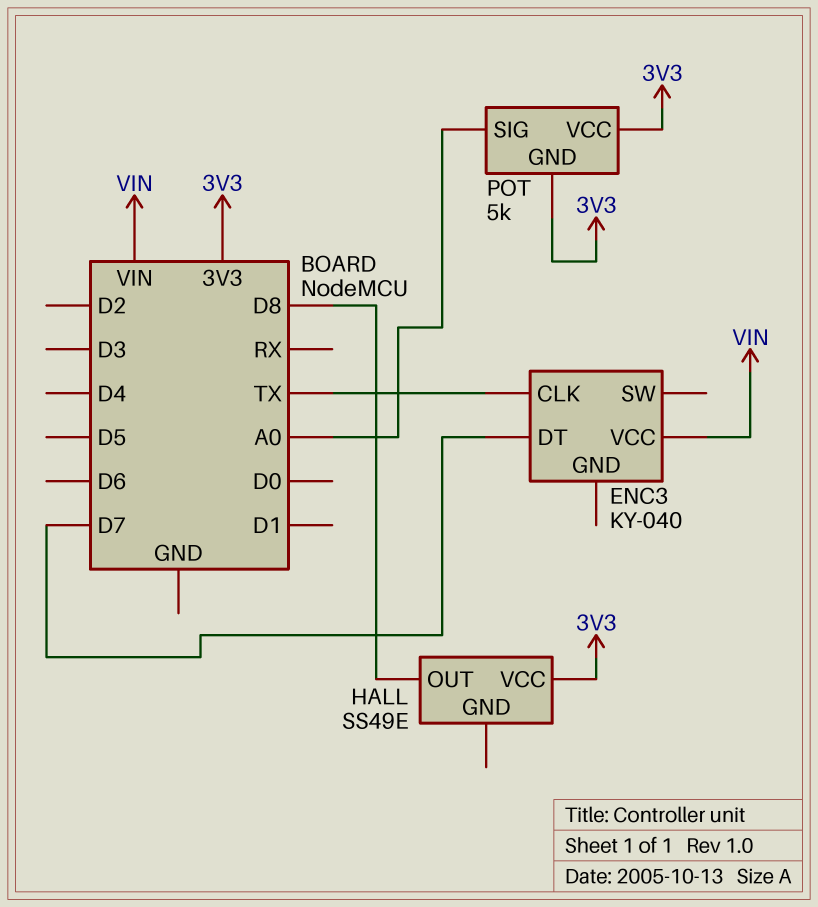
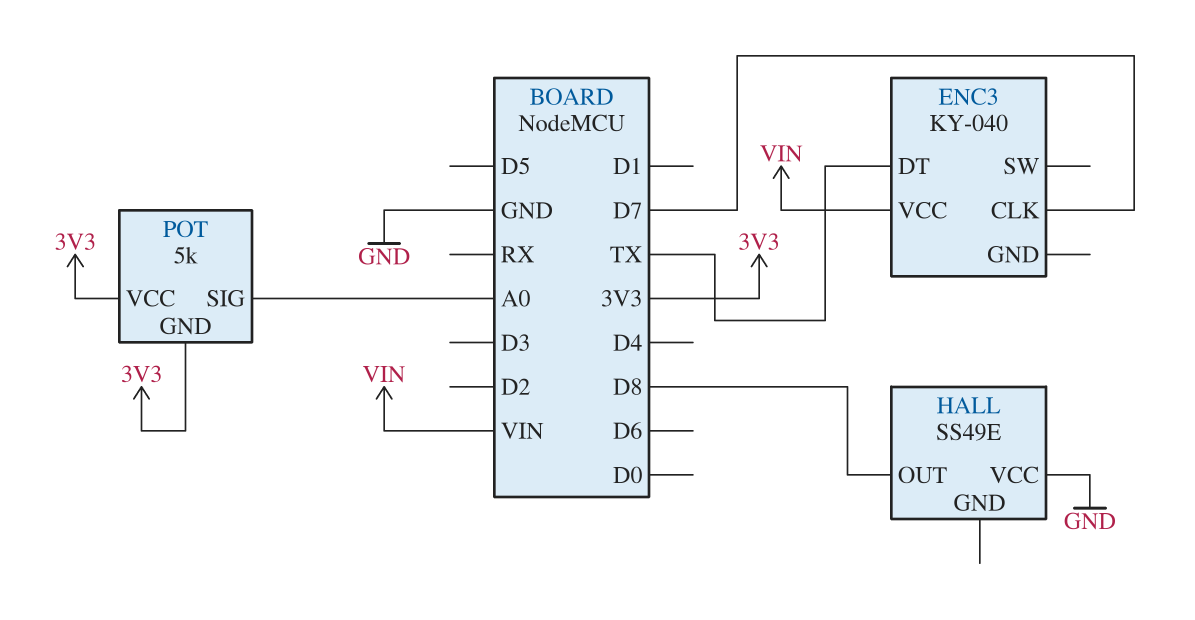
ENC3 pin CLK: TX -> D7
ENC3 pin DT: D7 -> TX
HALL pin VCC: 3V3 -> GND

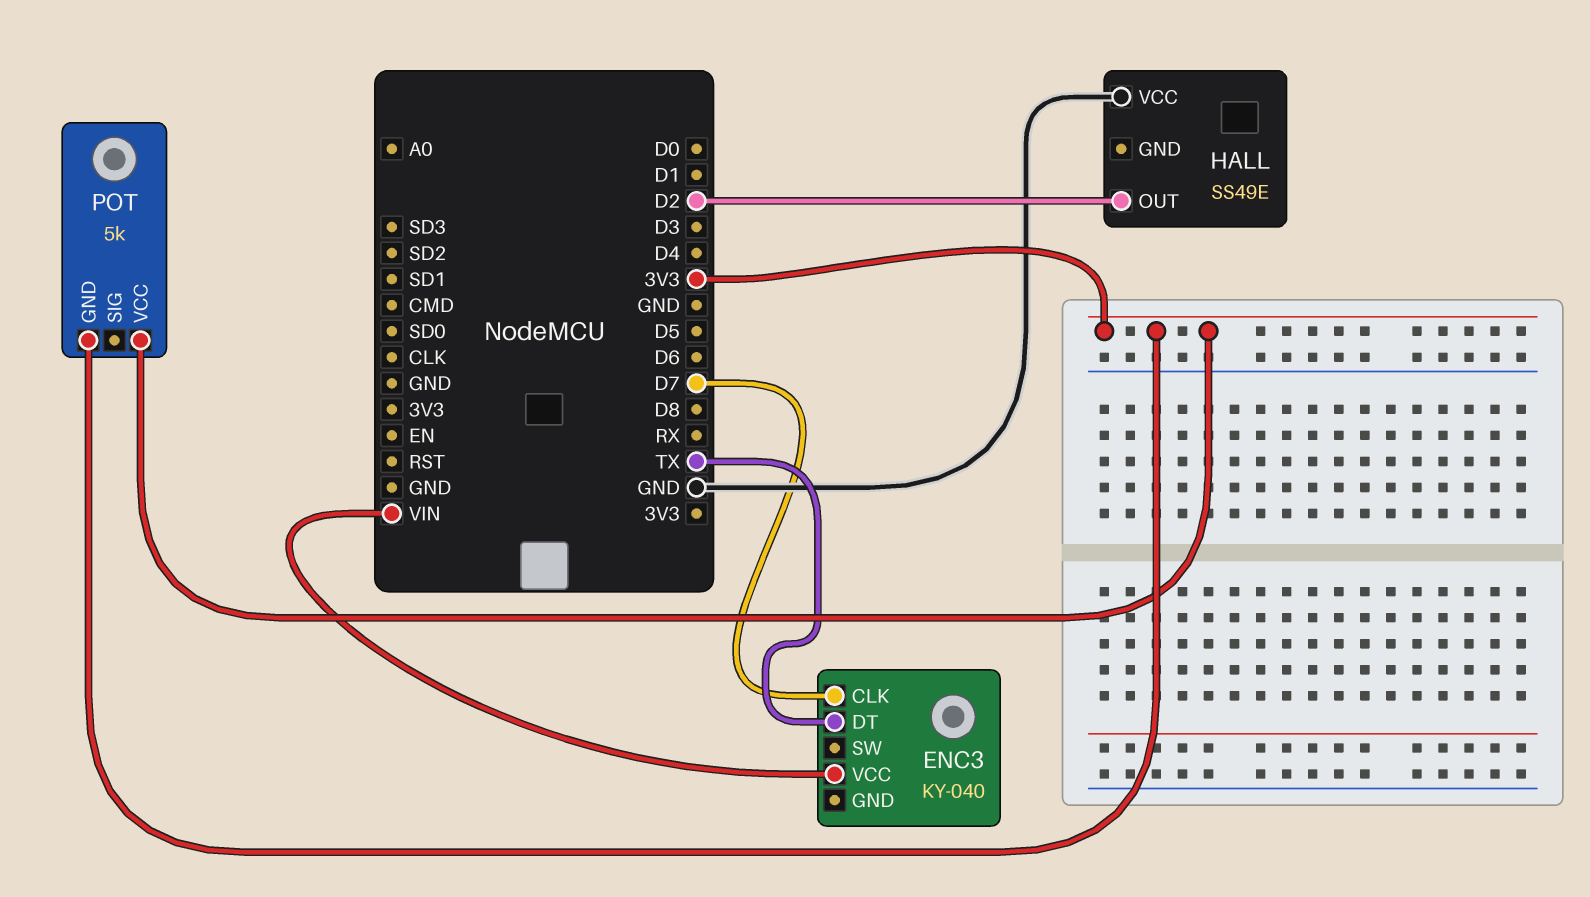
HALL pin OUT: D8 -> D2
POT pin SIG: A0 -> none

